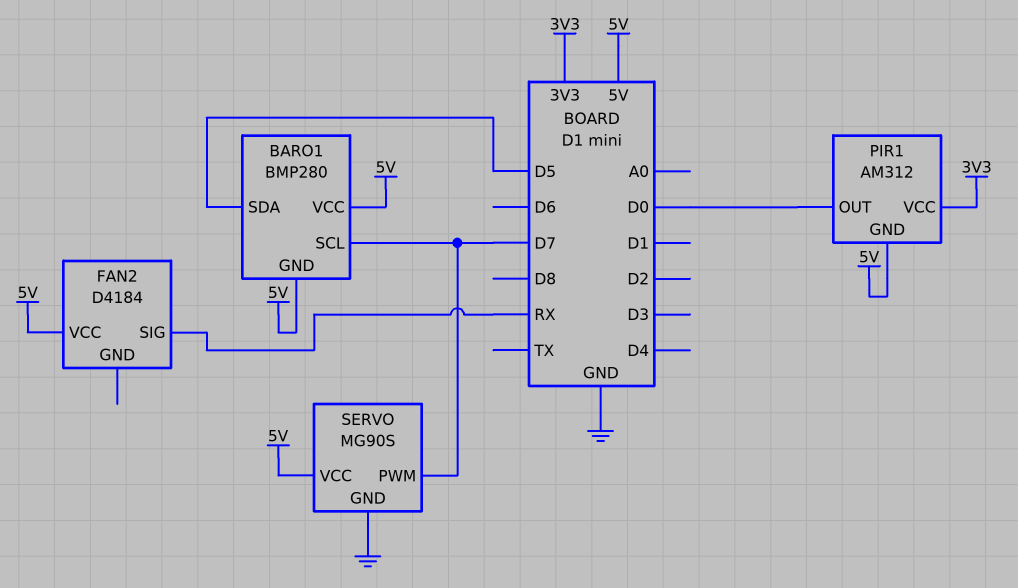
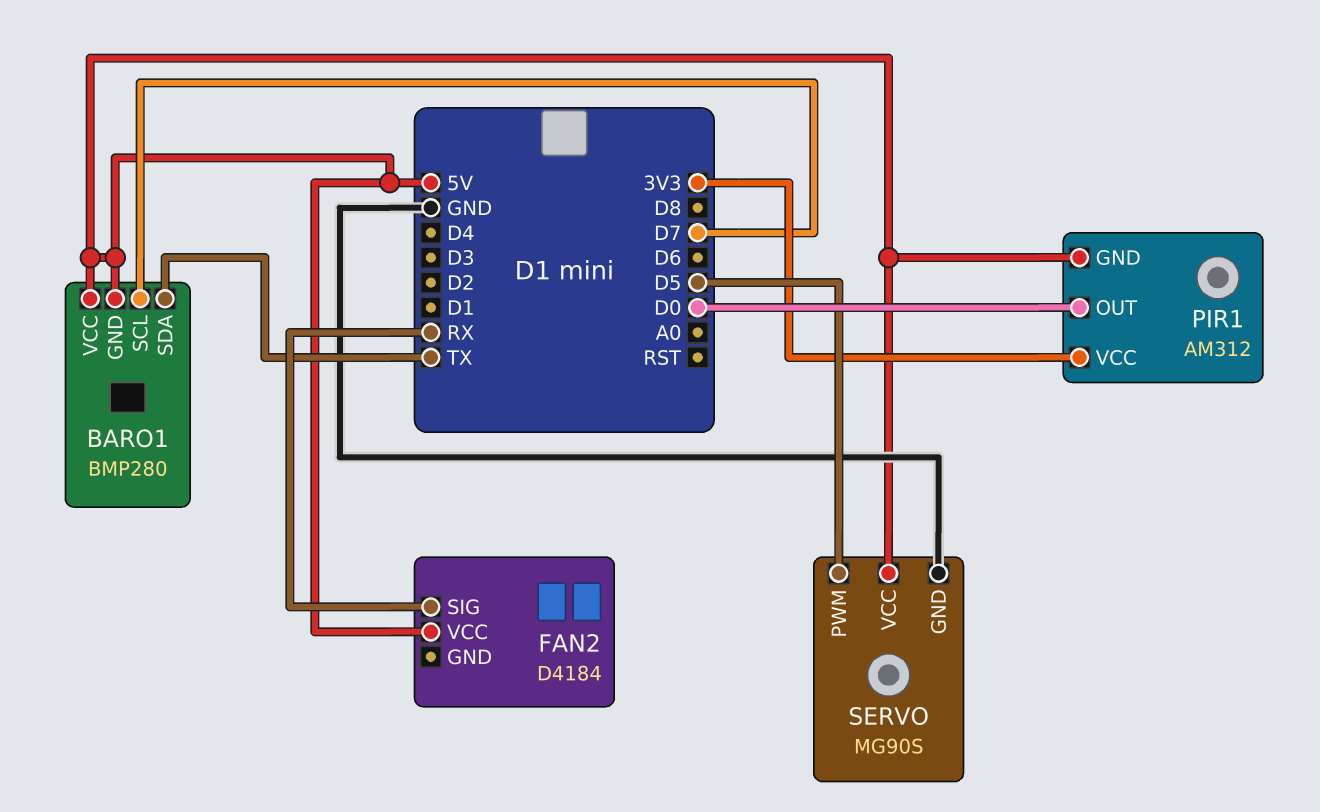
BARO1 pin SDA: D5 -> TX
SERVO pin PWM: D7 -> D5

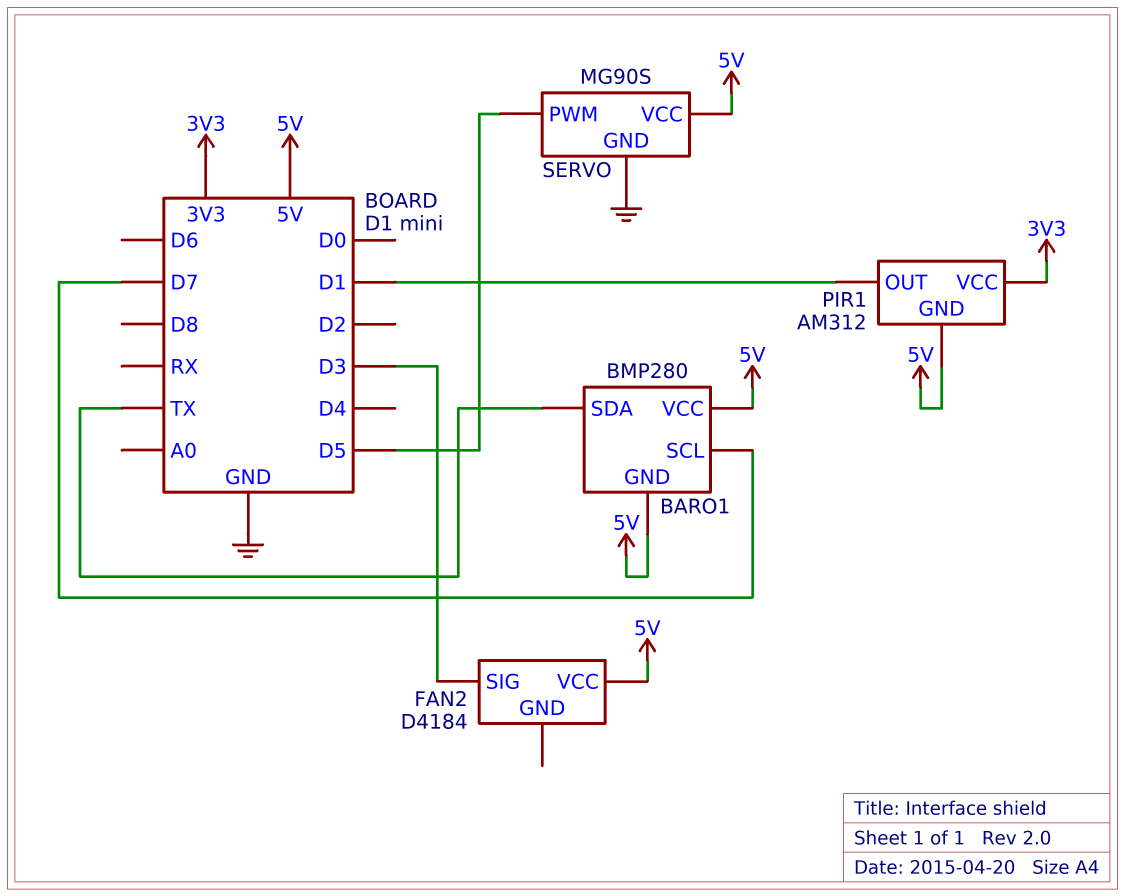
FAN2 pin SIG: RX -> D3
PIR1 pin OUT: D0 -> D1

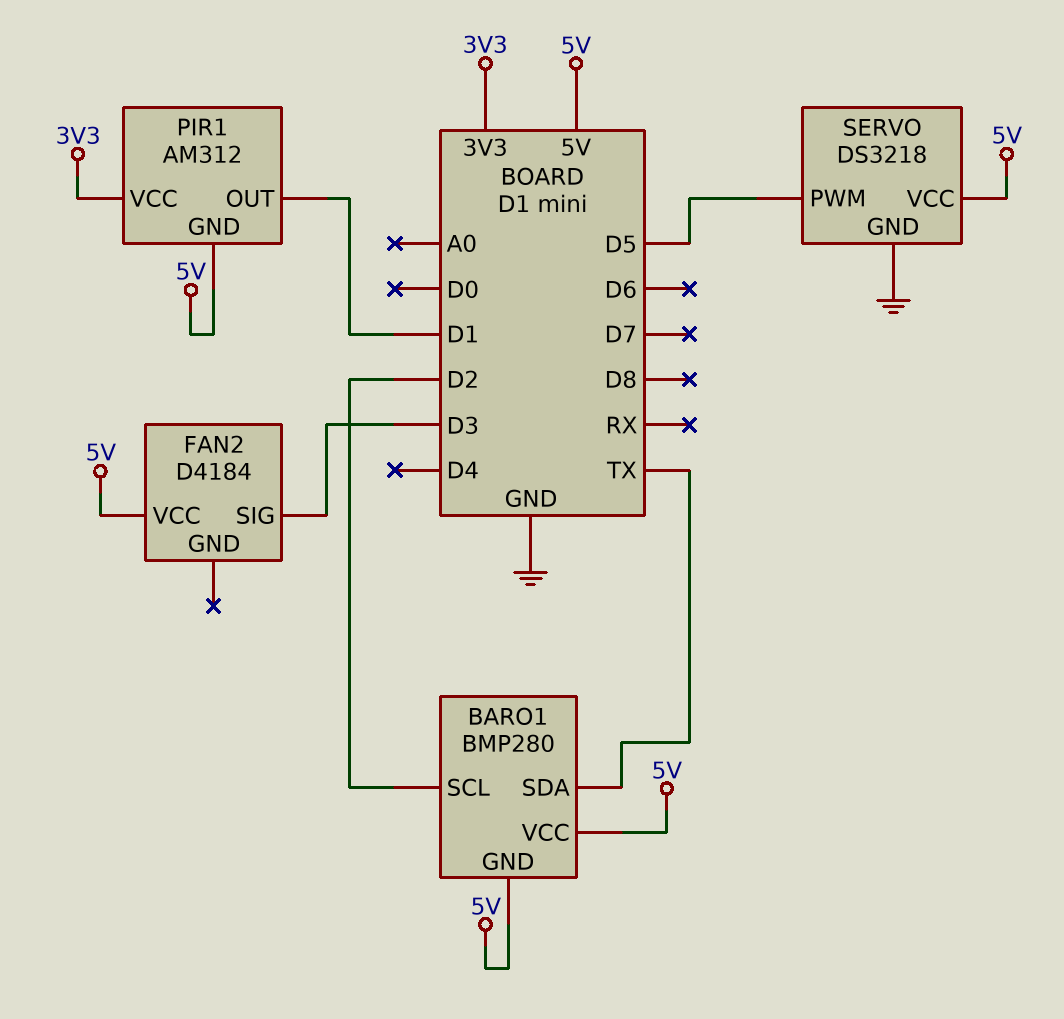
BARO1 pin SCL: D7 -> D2
SERVO: MG90S -> DS3218

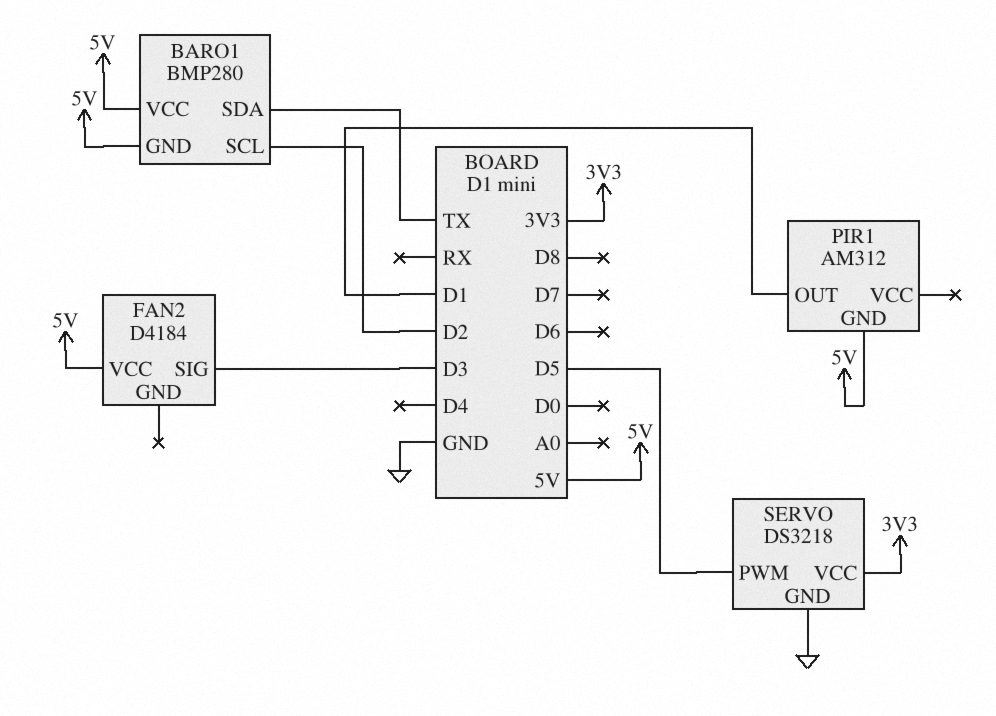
PIR1 pin VCC: 3V3 -> none
SERVO pin VCC: 5V -> 3V3

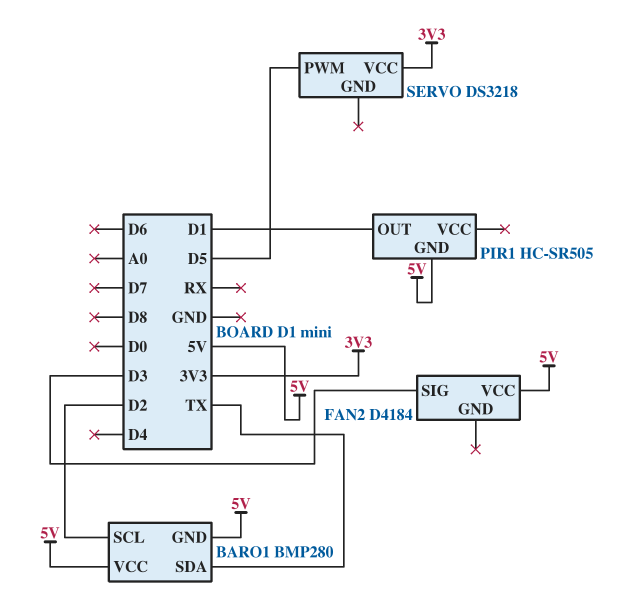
PIR1: AM312 -> HC-SR505
SERVO pin GND: GND -> none

